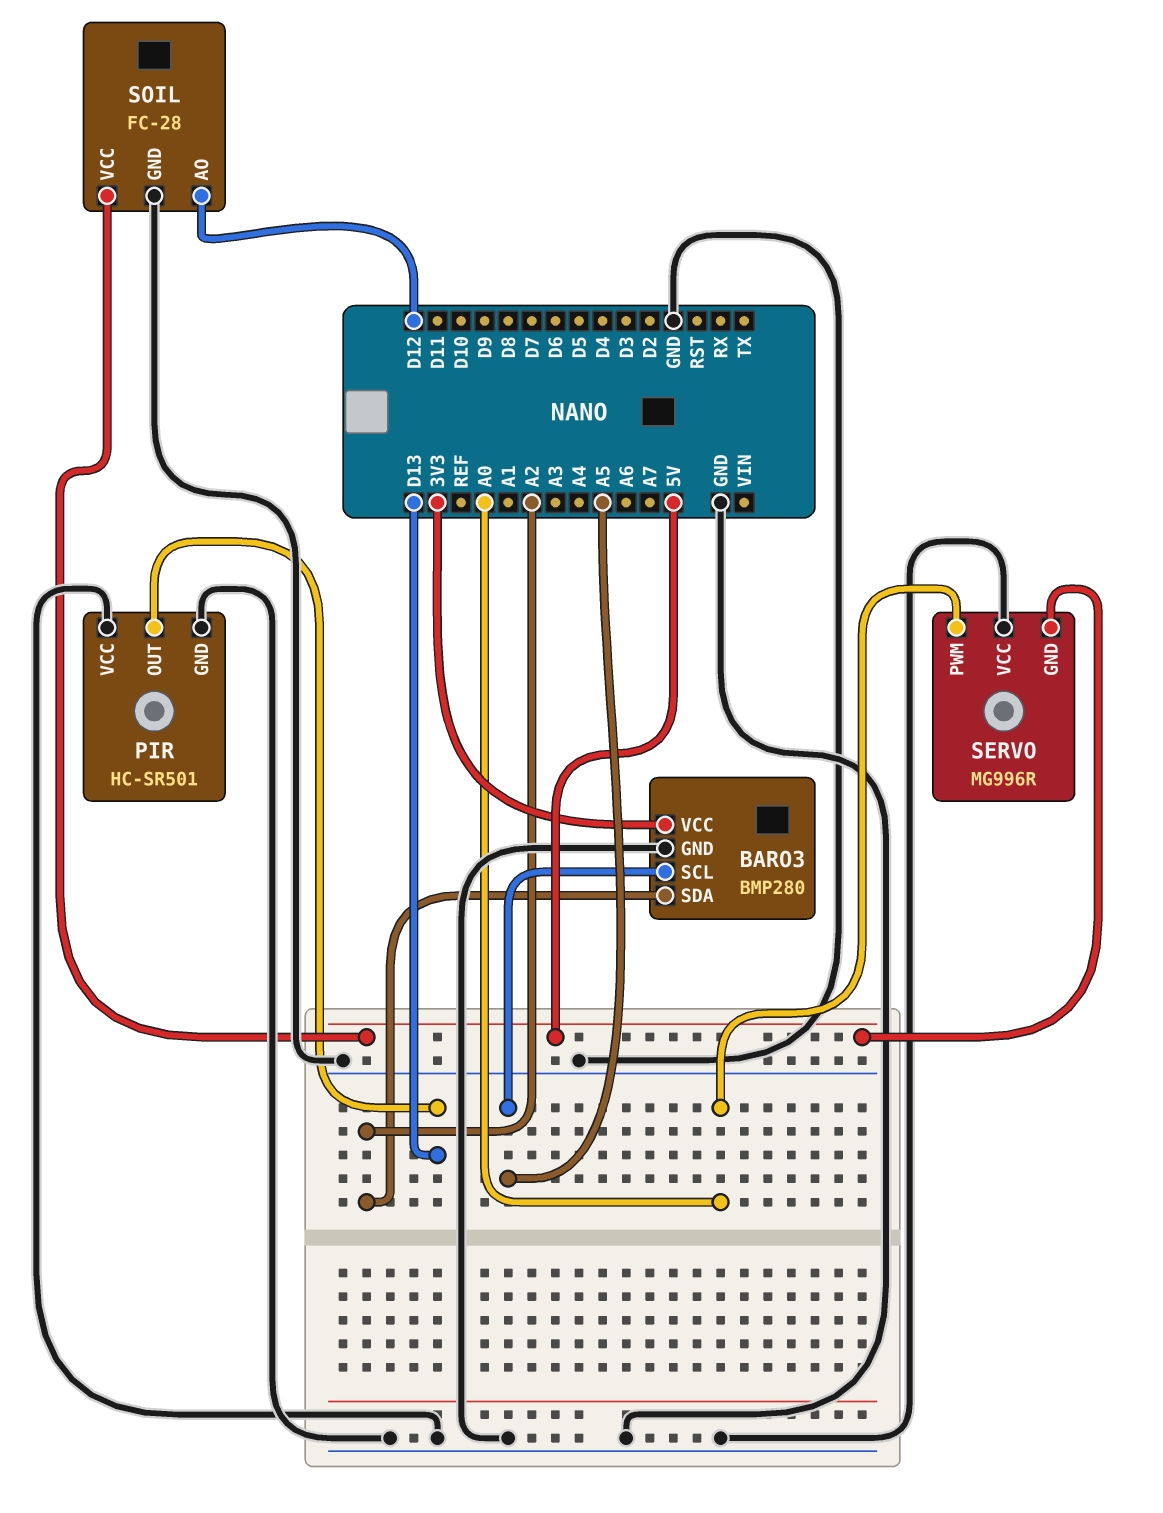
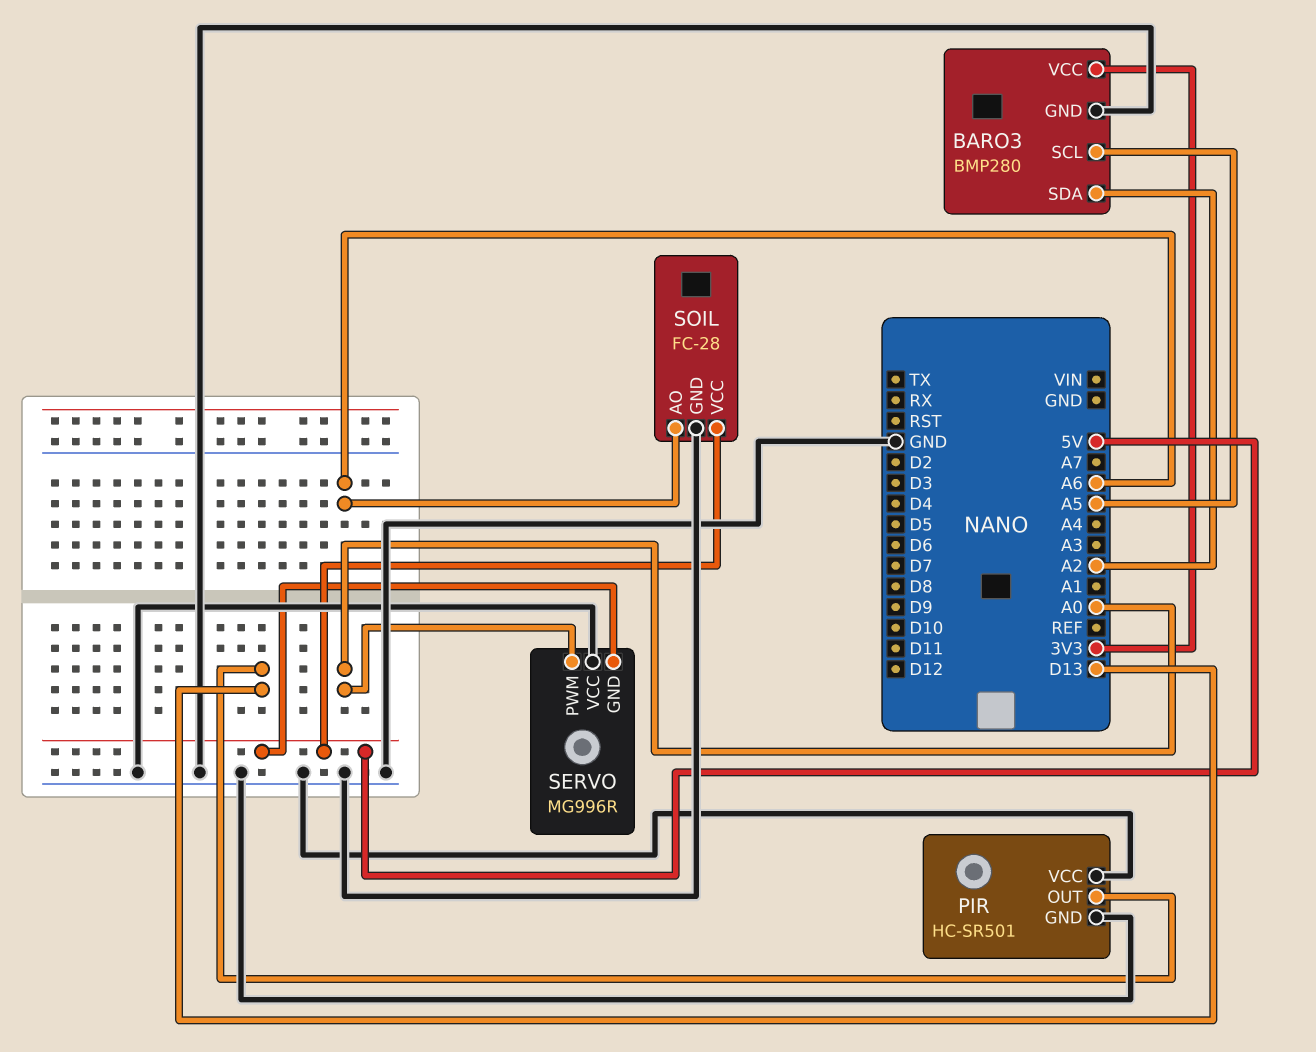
SOIL pin AO: D12 -> A6

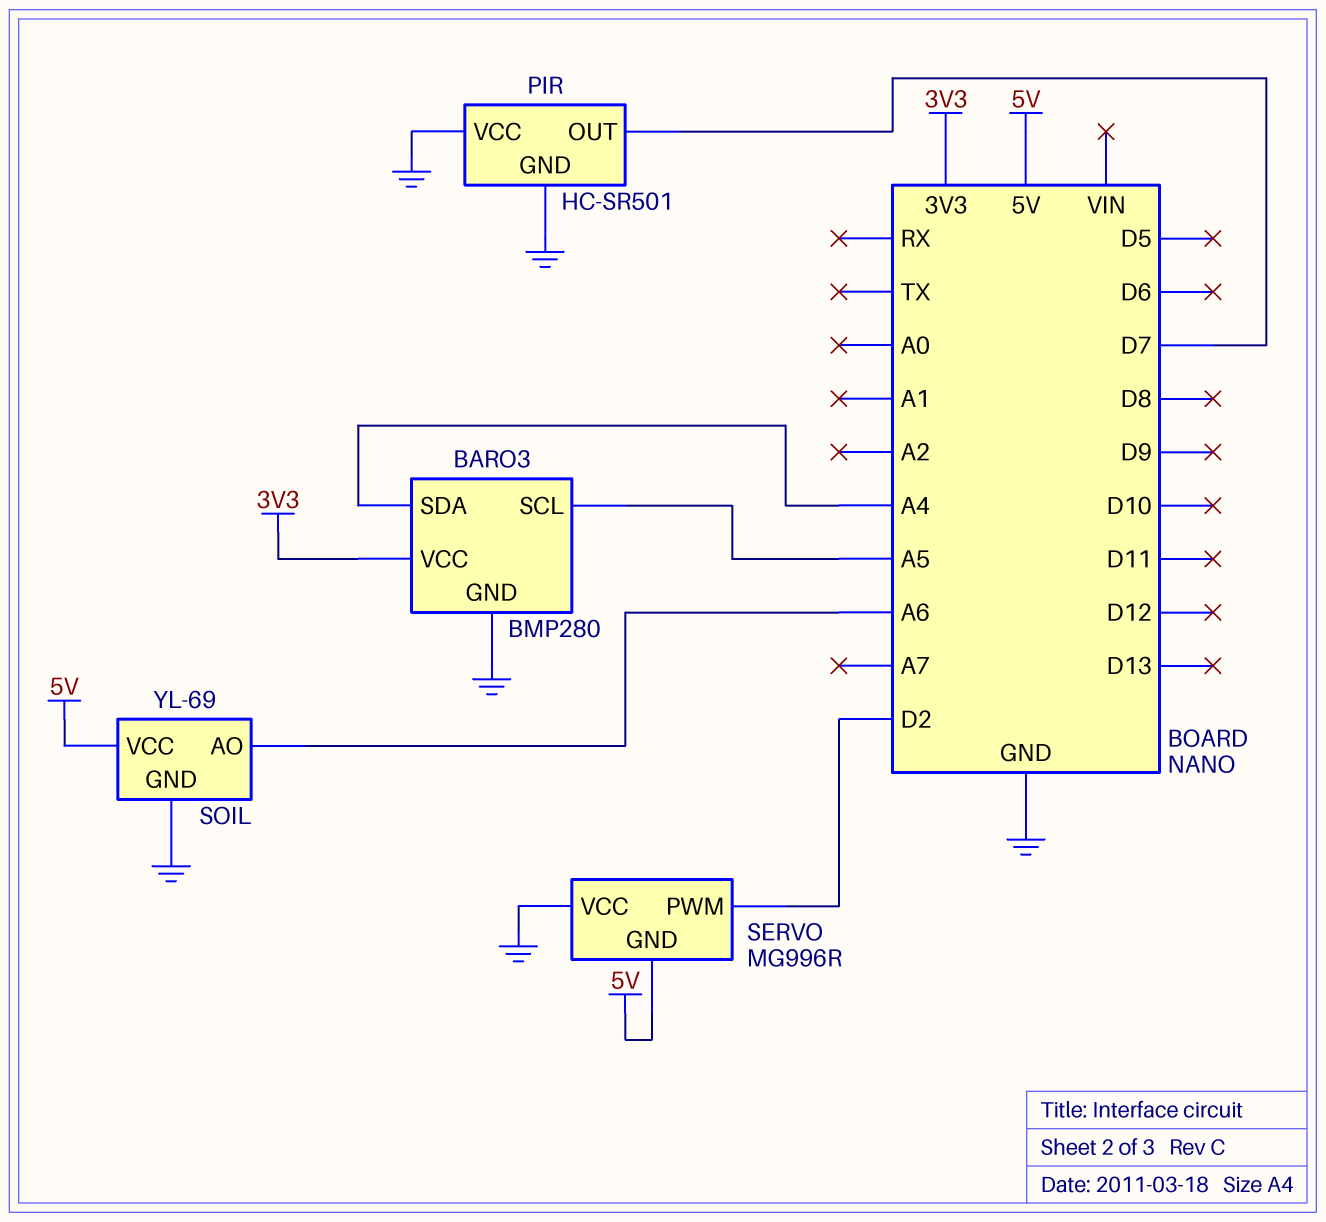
BARO3 pin SDA: A2 -> A4
PIR pin OUT: D13 -> D7
SERVO pin PWM: A0 -> D2
SOIL: FC-28 -> YL-69

